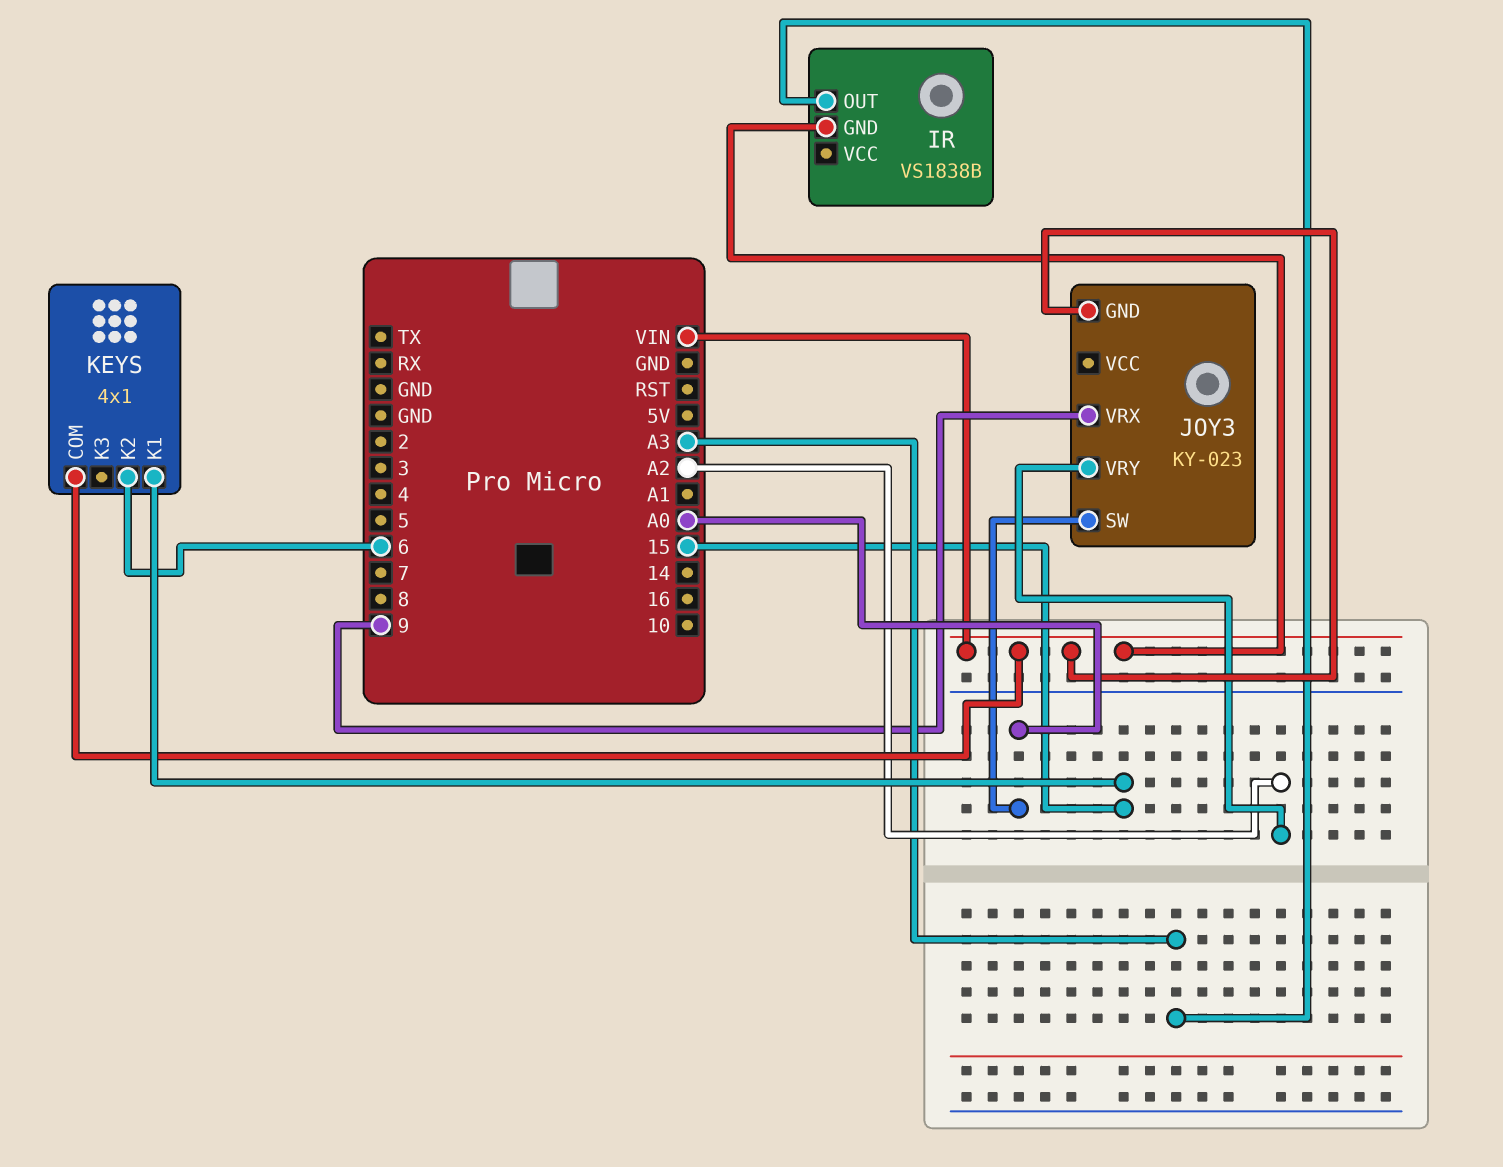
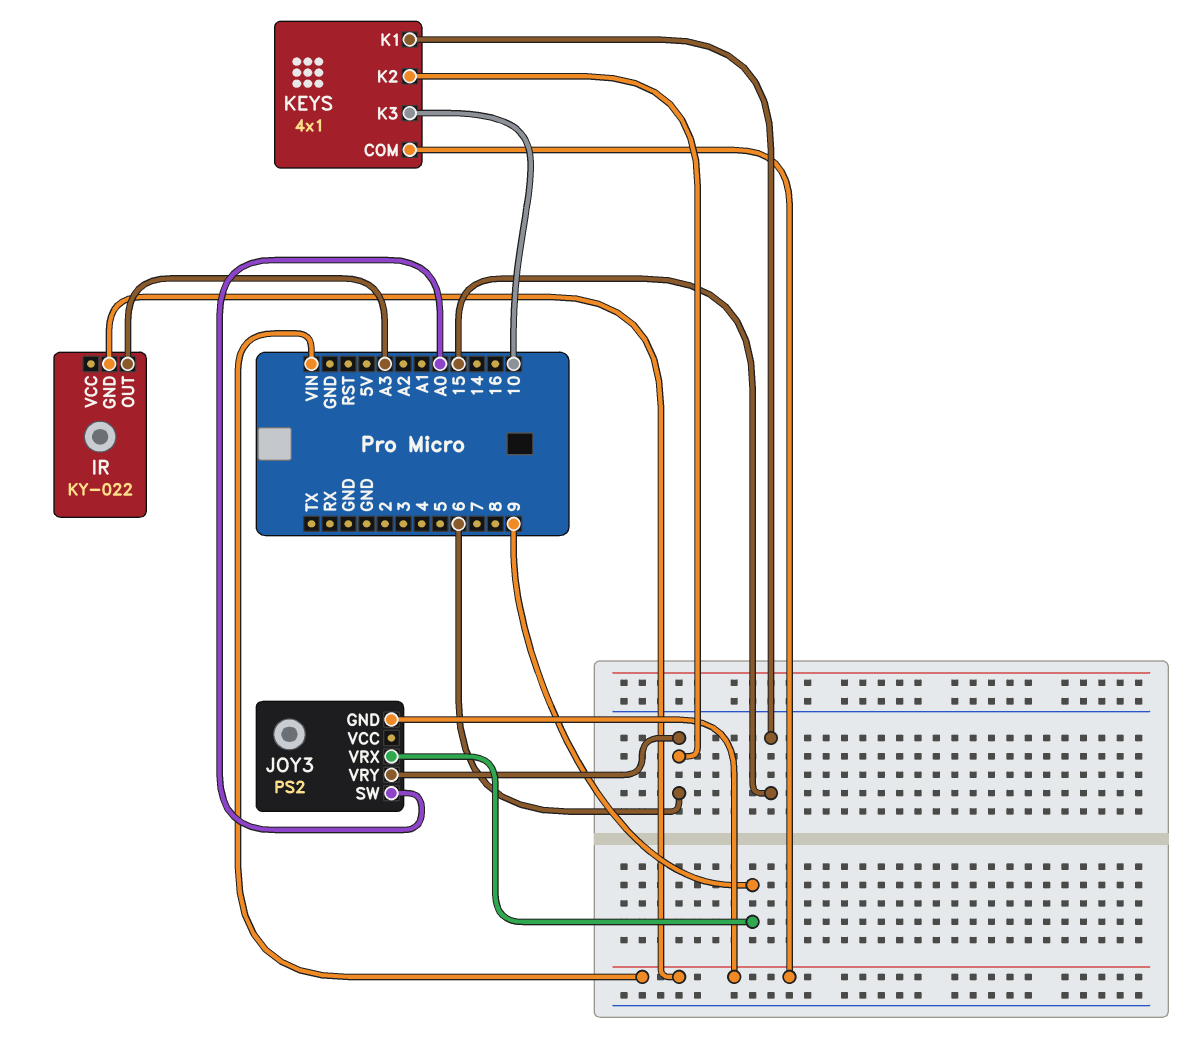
IR: VS1838B -> KY-022
JOY3: KY-023 -> PS2
JOY3 pin VRY: A2 -> 6
KEYS pin K3: none -> 10

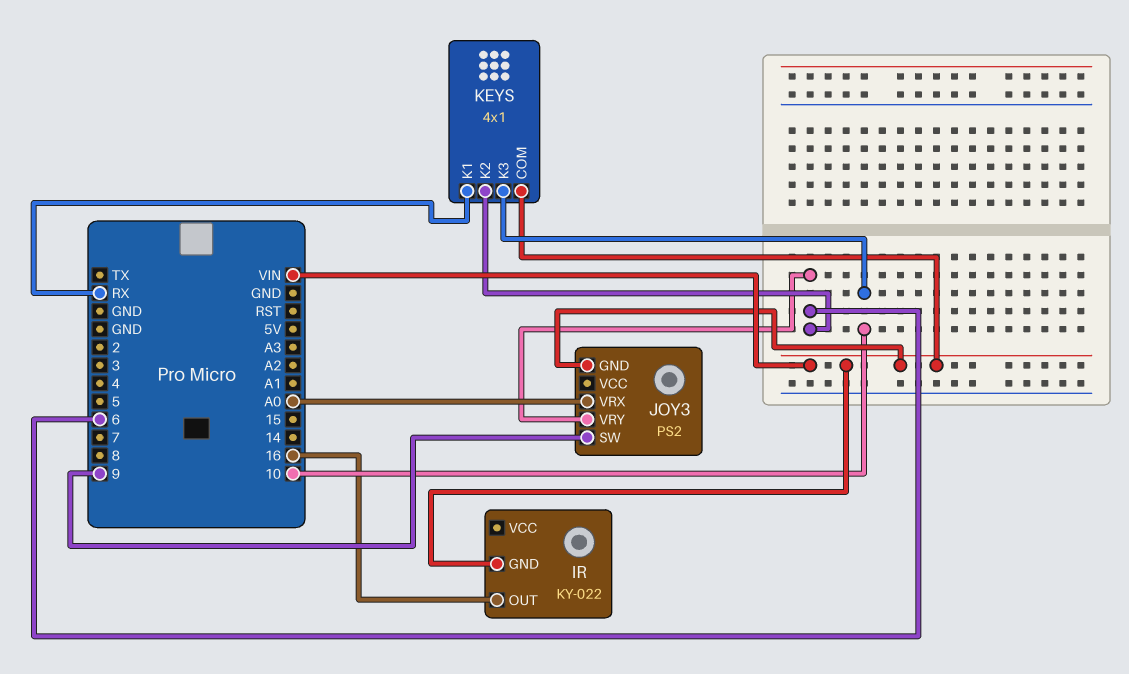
IR pin OUT: A3 -> 16
JOY3 pin SW: A0 -> 9
JOY3 pin VRX: 9 -> A0
KEYS pin K1: 15 -> RX

